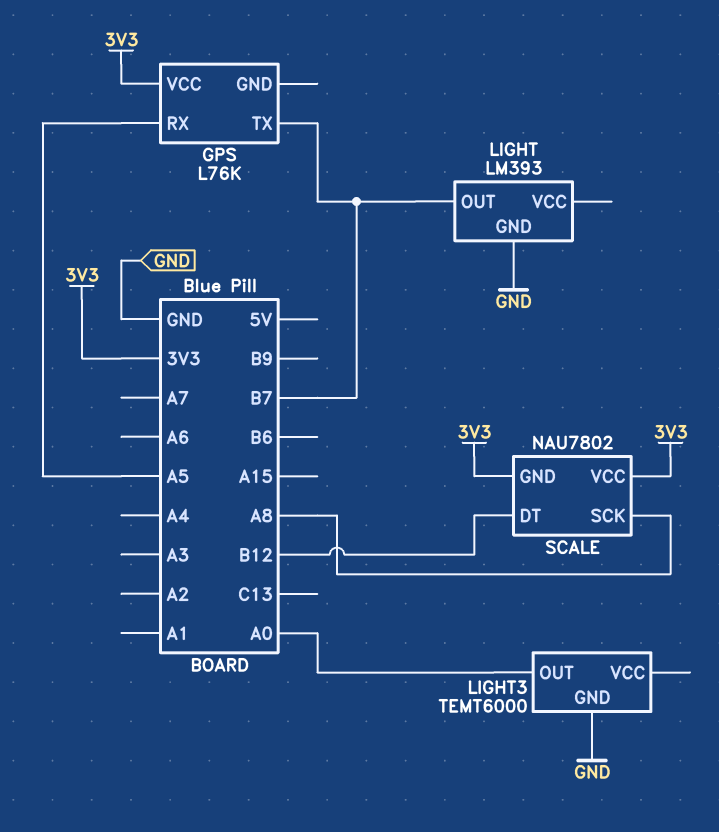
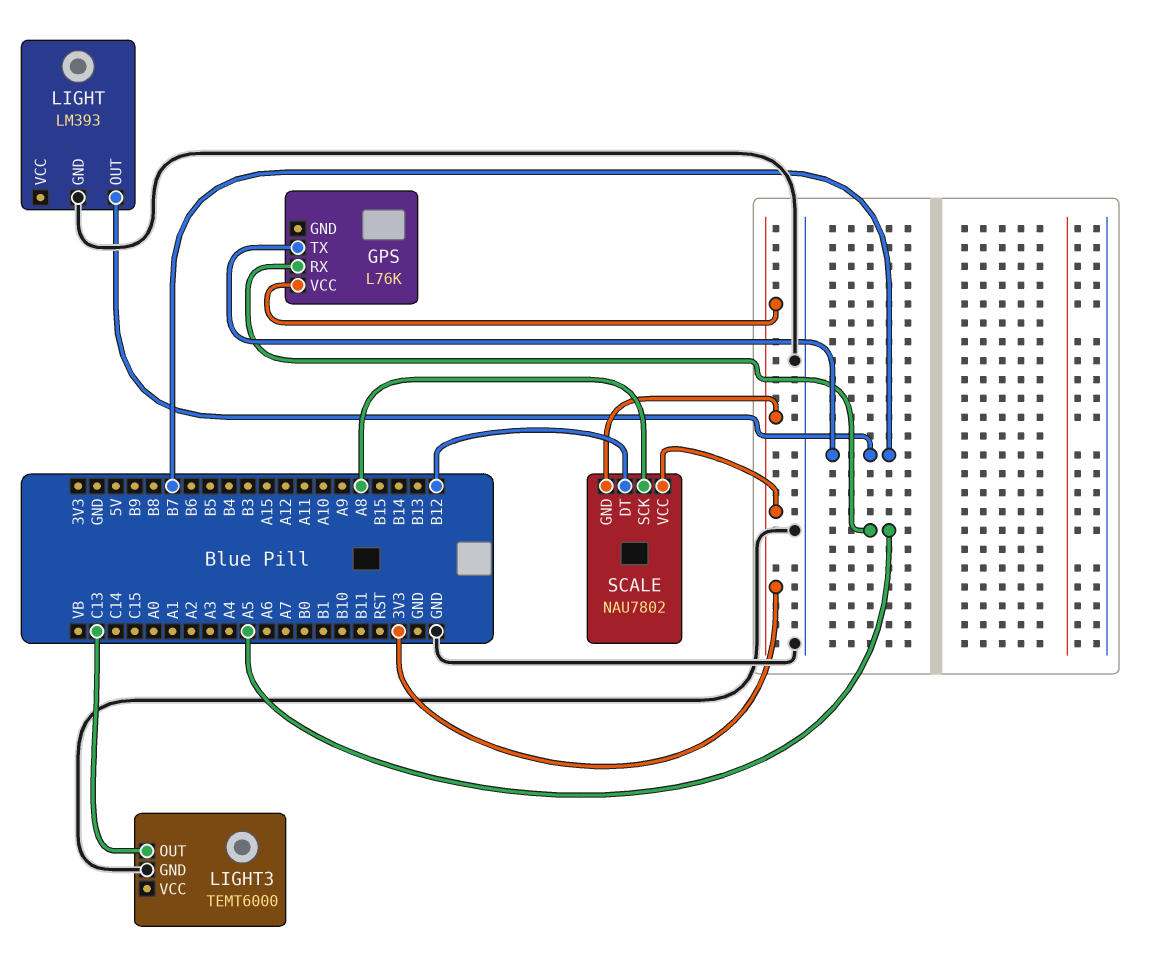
LIGHT3 pin OUT: A0 -> C13

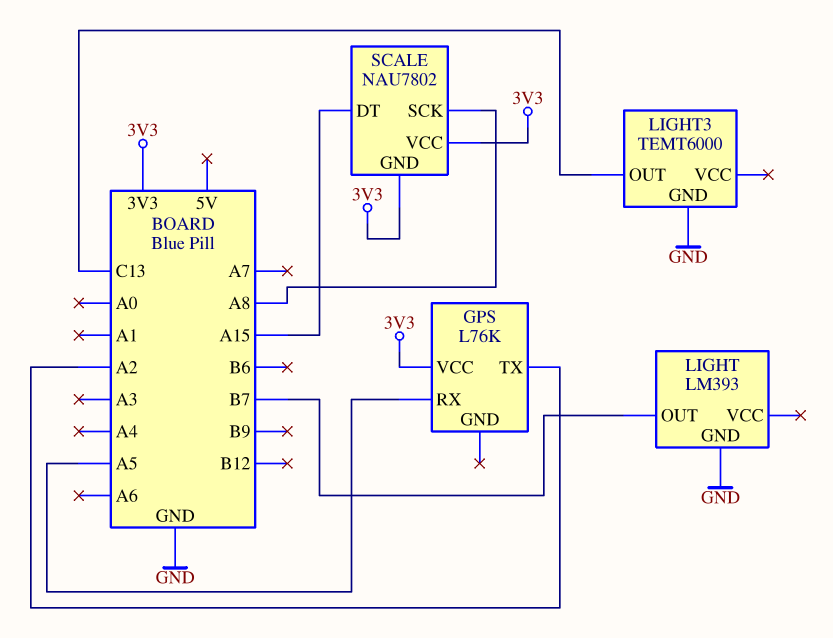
GPS pin TX: B7 -> A2
SCALE pin DT: B12 -> A15

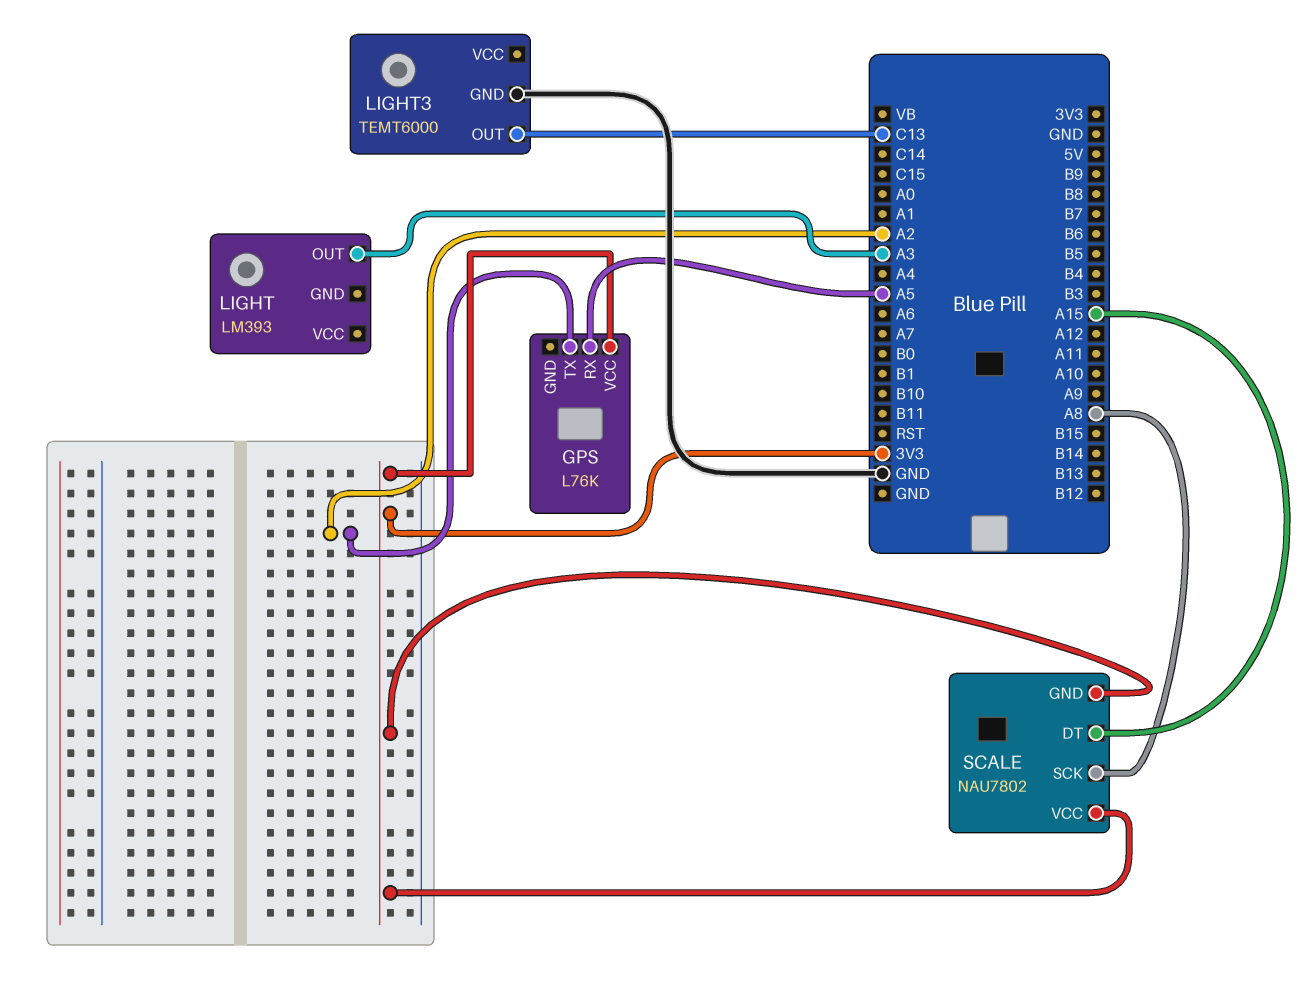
LIGHT pin GND: GND -> none
LIGHT pin OUT: B7 -> A3

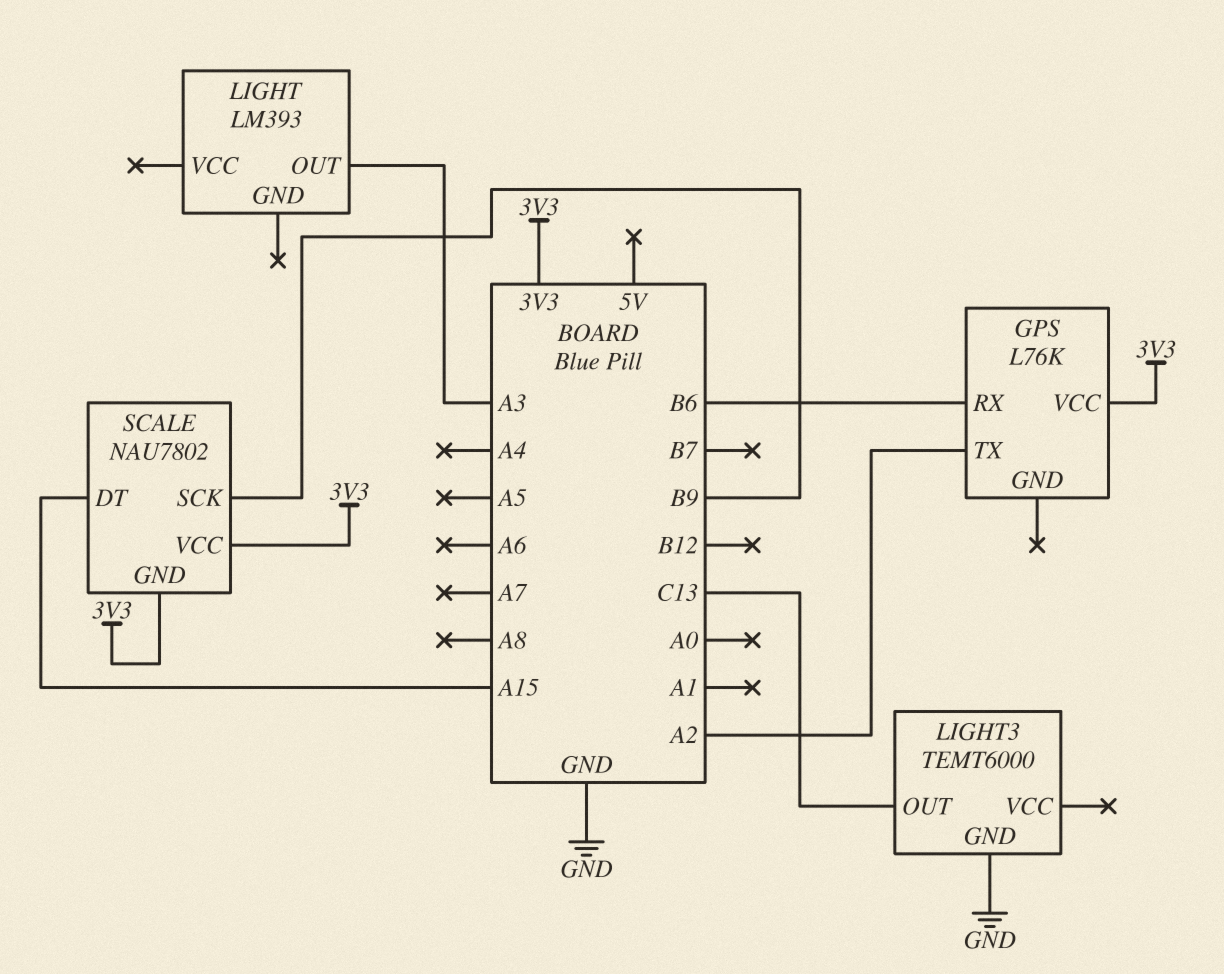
GPS pin RX: A5 -> B6
SCALE pin SCK: A8 -> B9

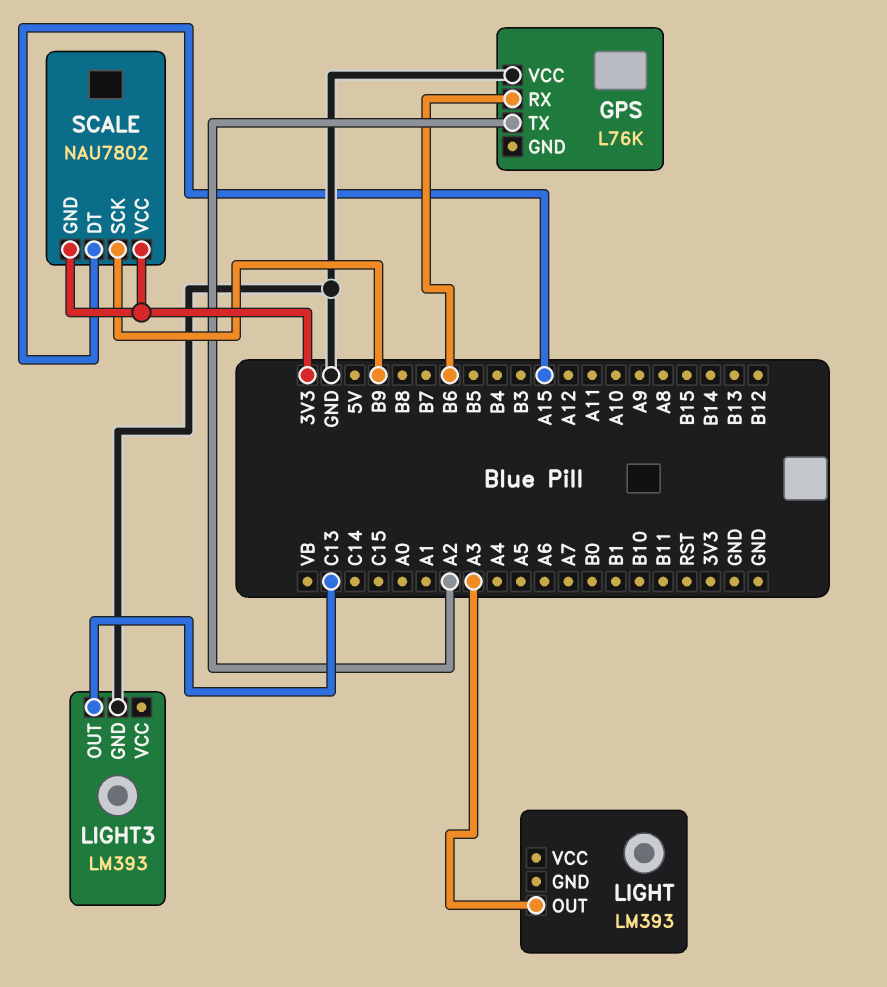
GPS pin VCC: 3V3 -> GND
LIGHT3: TEMT6000 -> LM393

